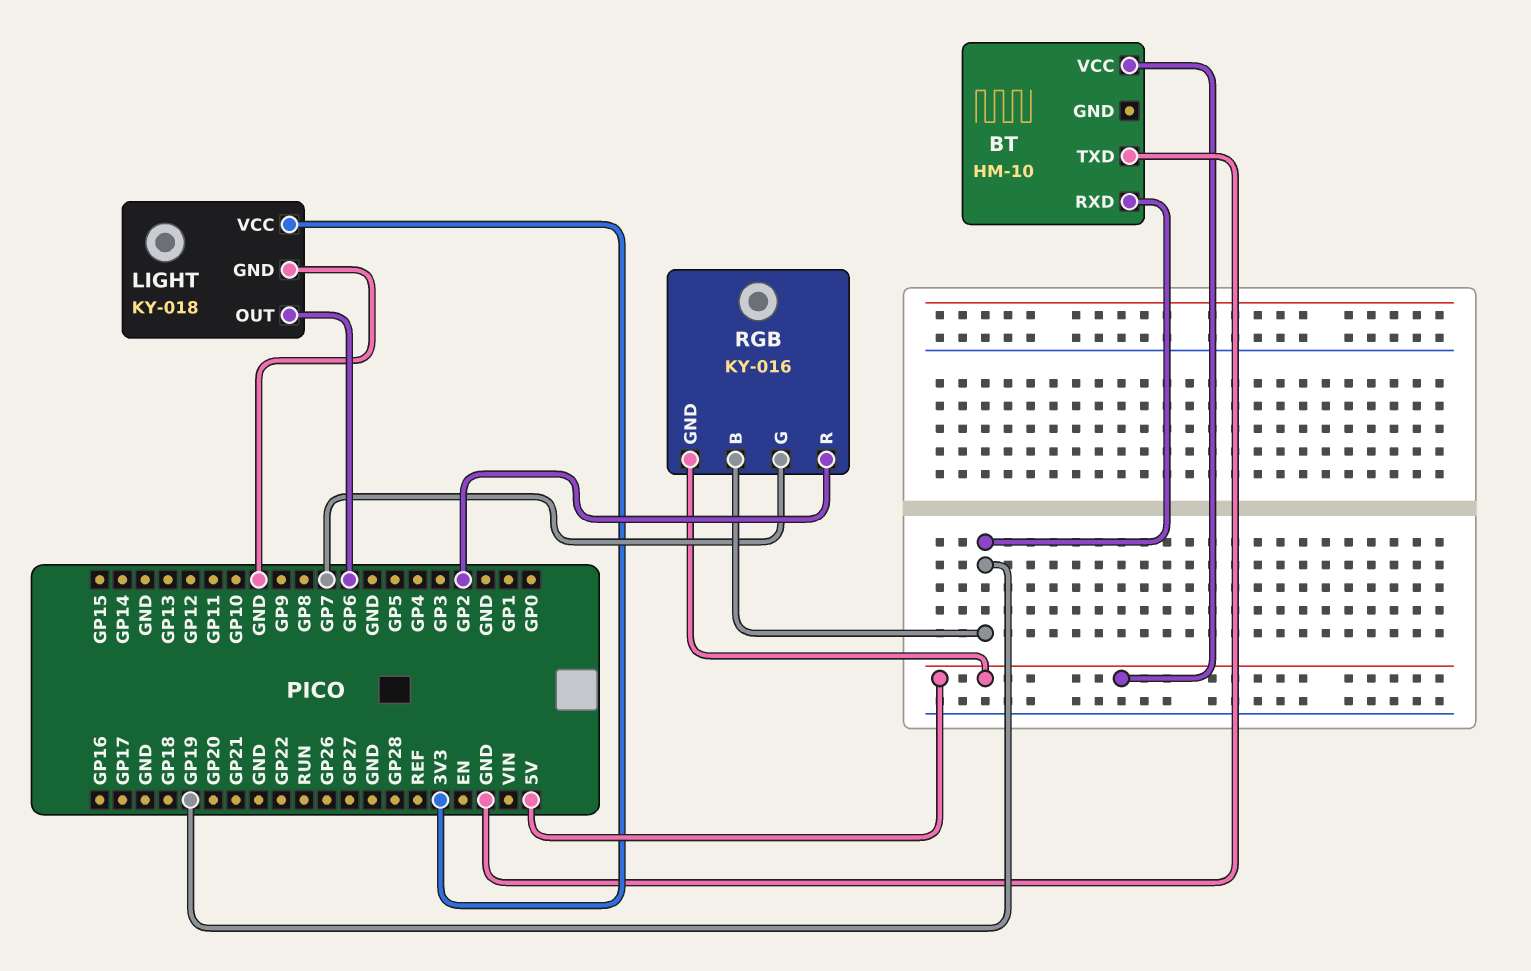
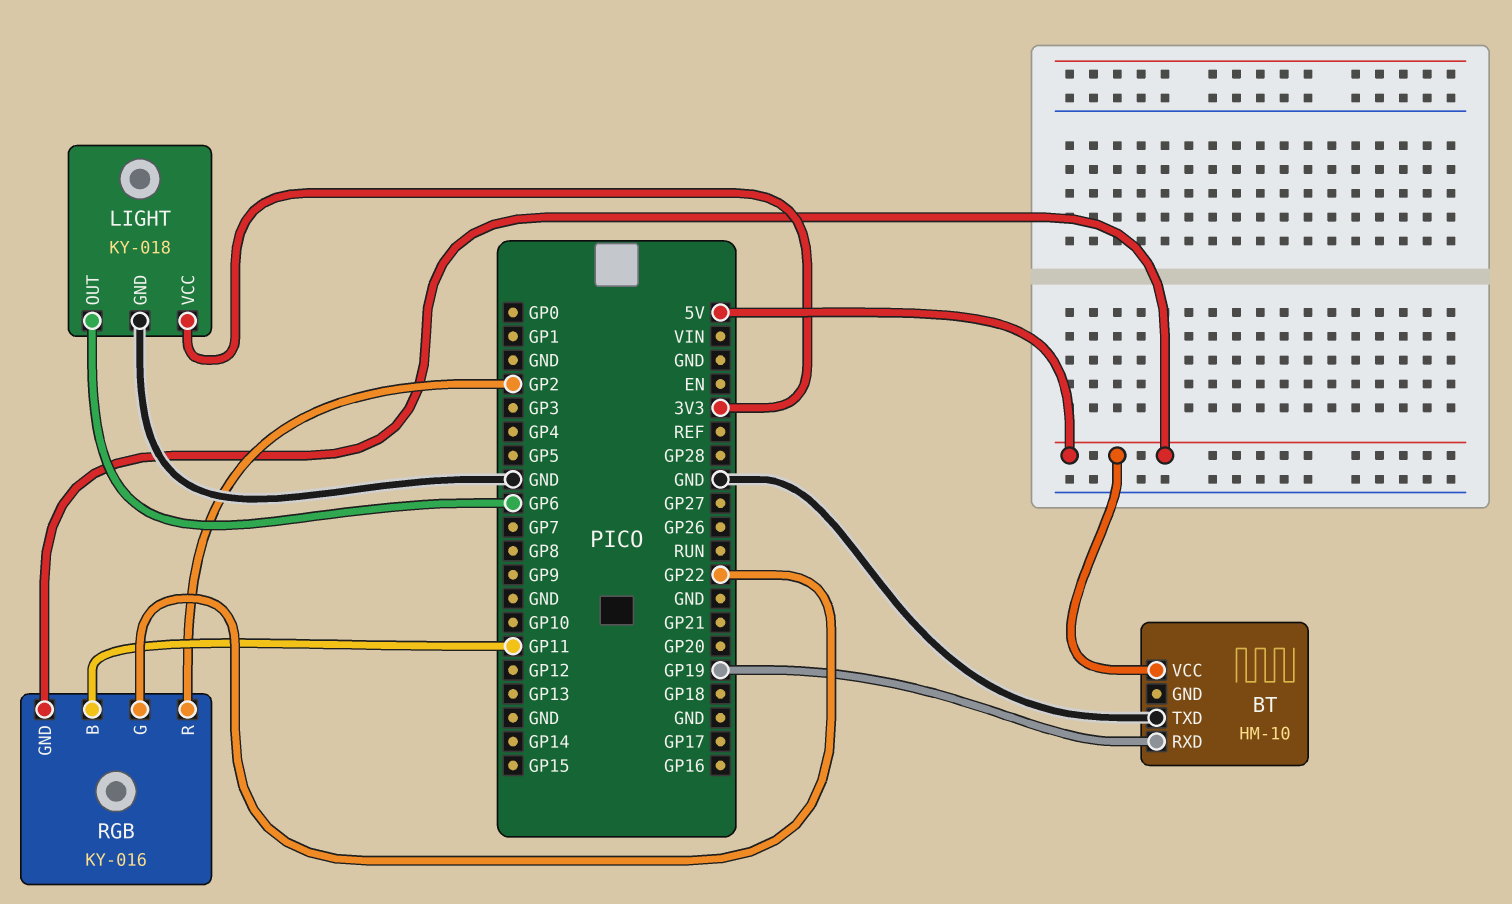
RGB pin B: GP19 -> GP11
RGB pin G: GP7 -> GP22

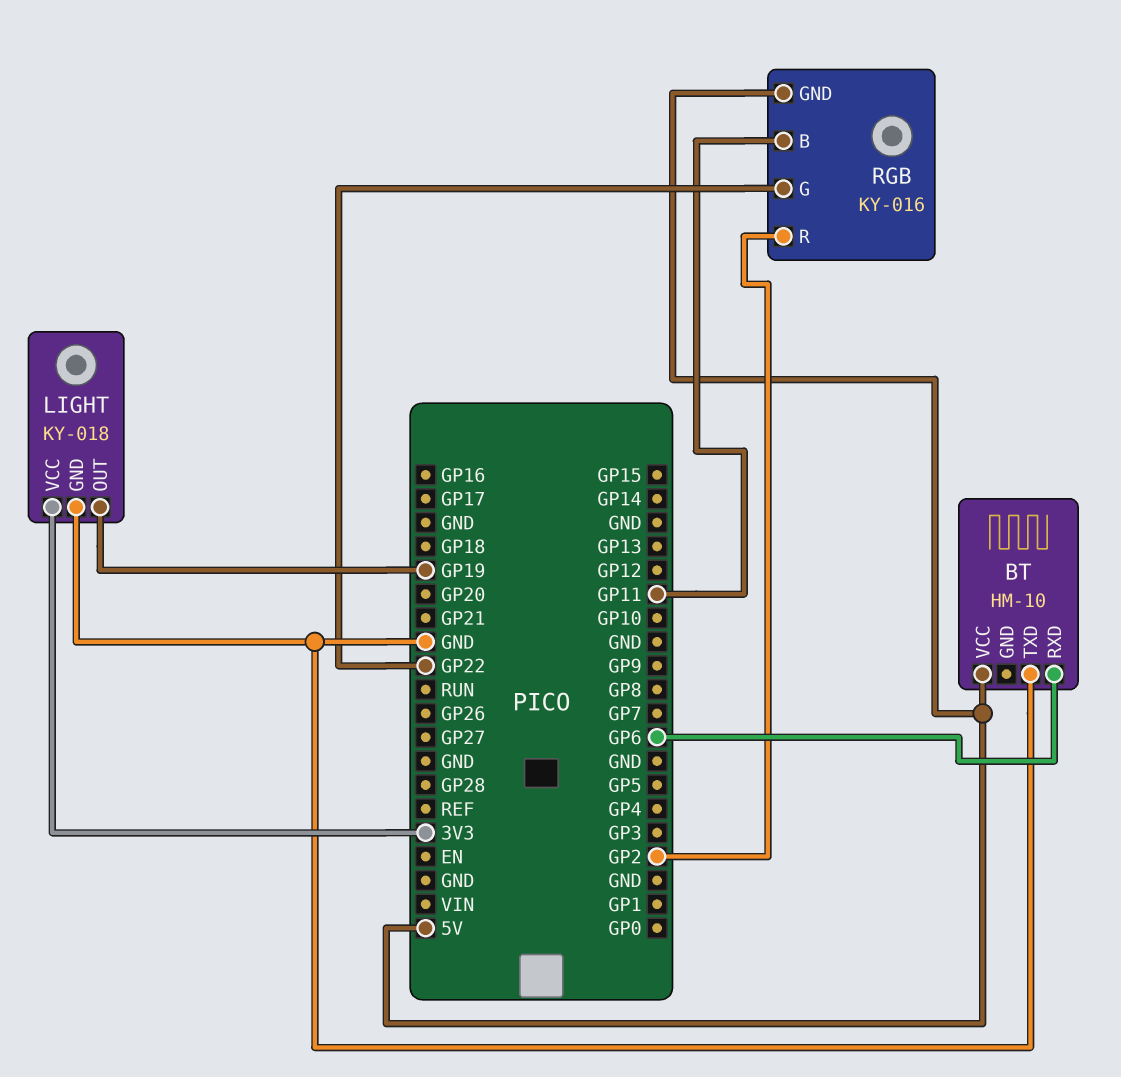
BT pin RXD: GP19 -> GP6
LIGHT pin OUT: GP6 -> GP19

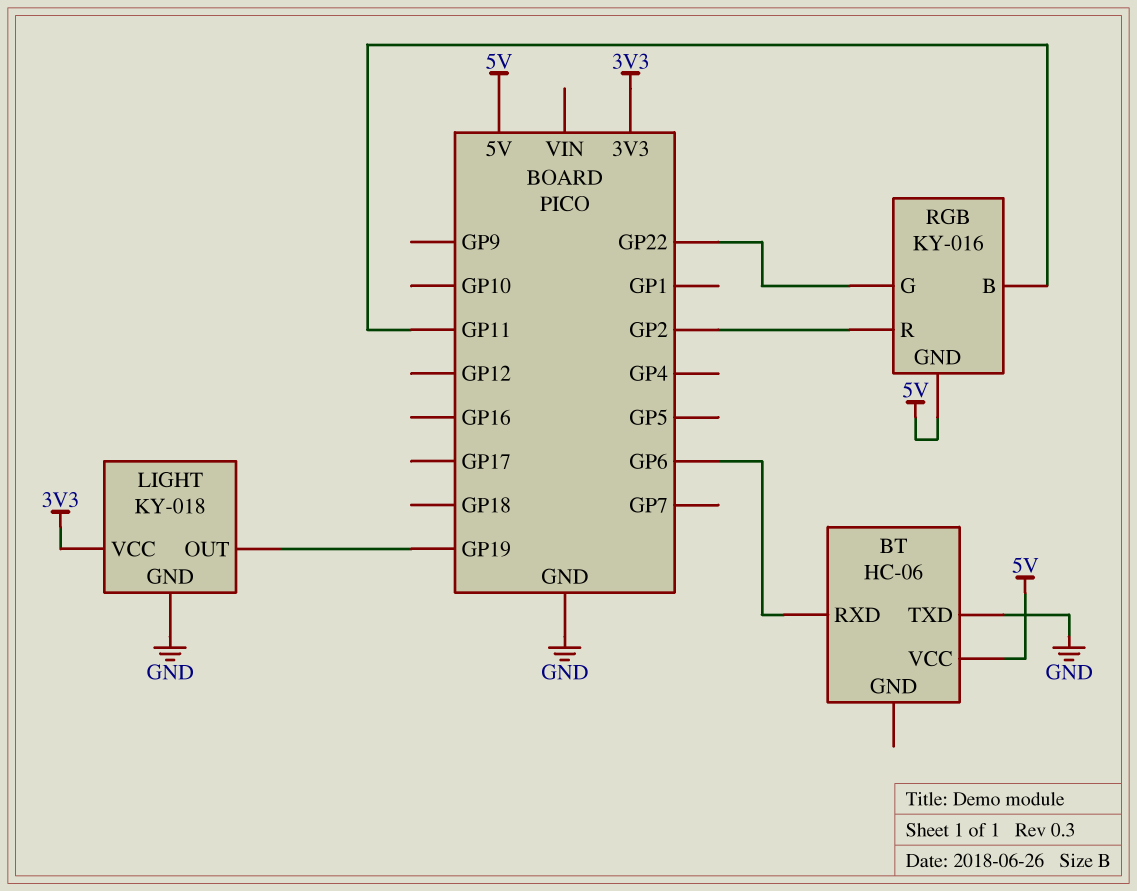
BT: HM-10 -> HC-06

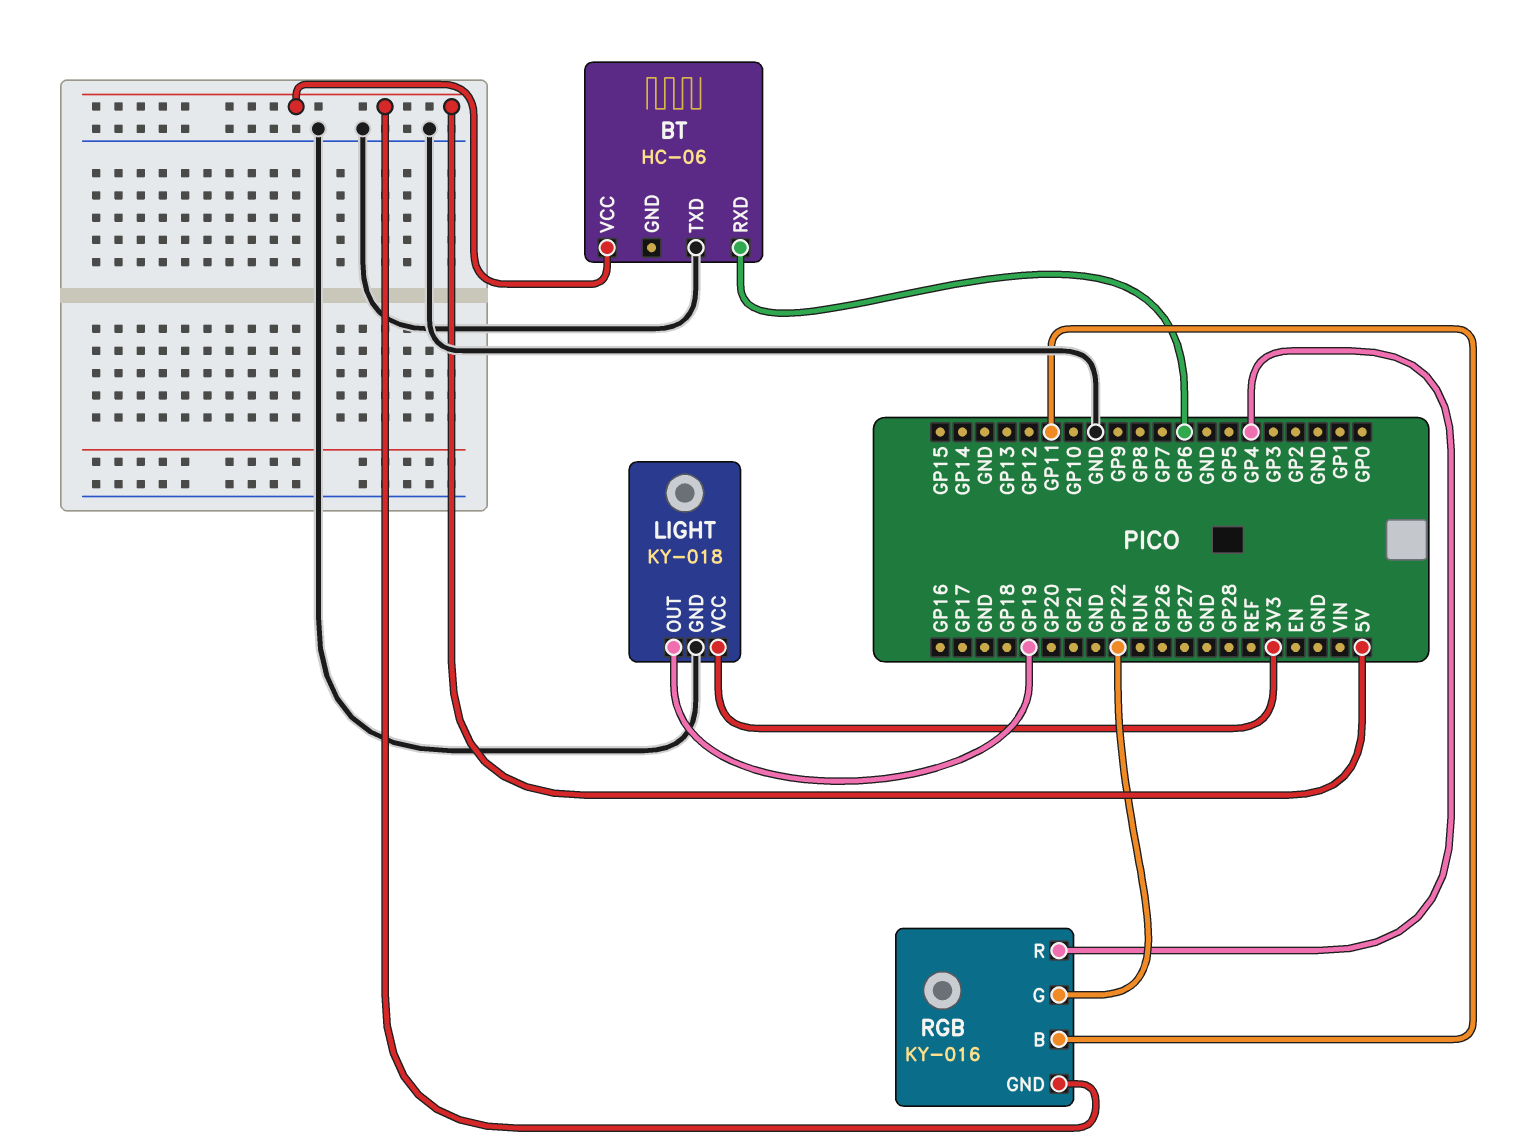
RGB pin R: GP2 -> GP4

